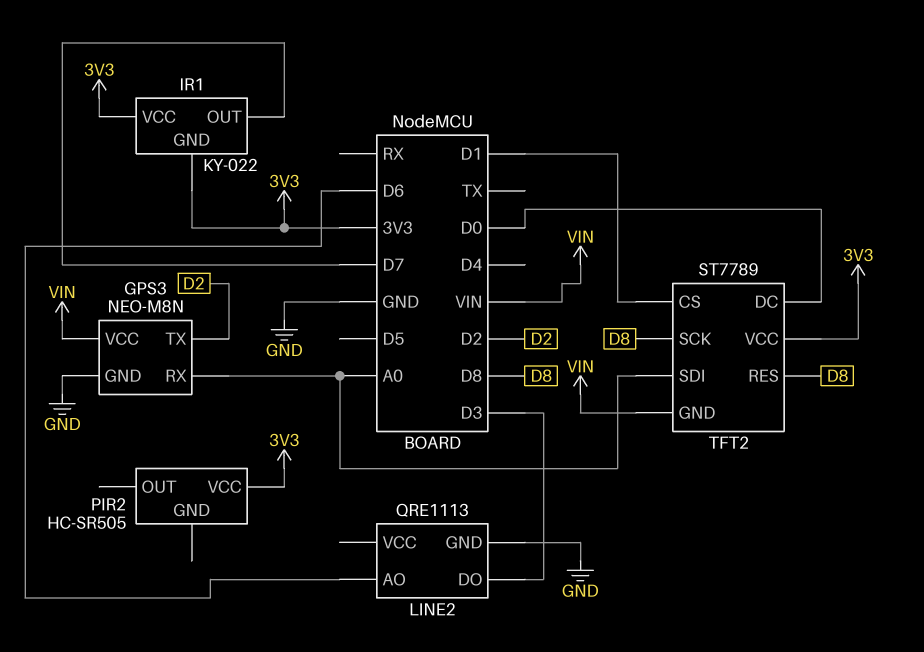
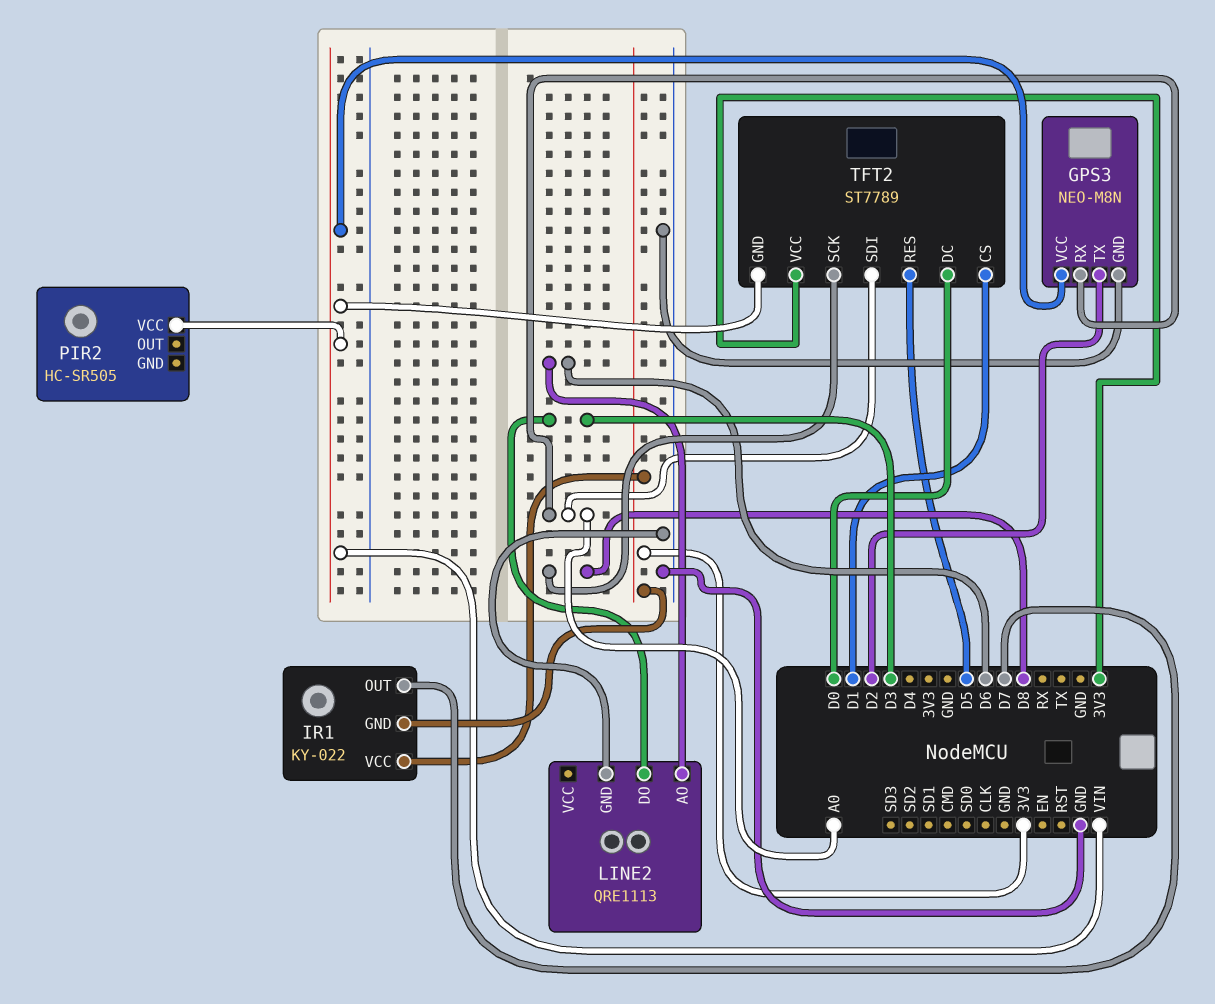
PIR2 pin VCC: 3V3 -> VIN
TFT2 pin RES: D8 -> D5

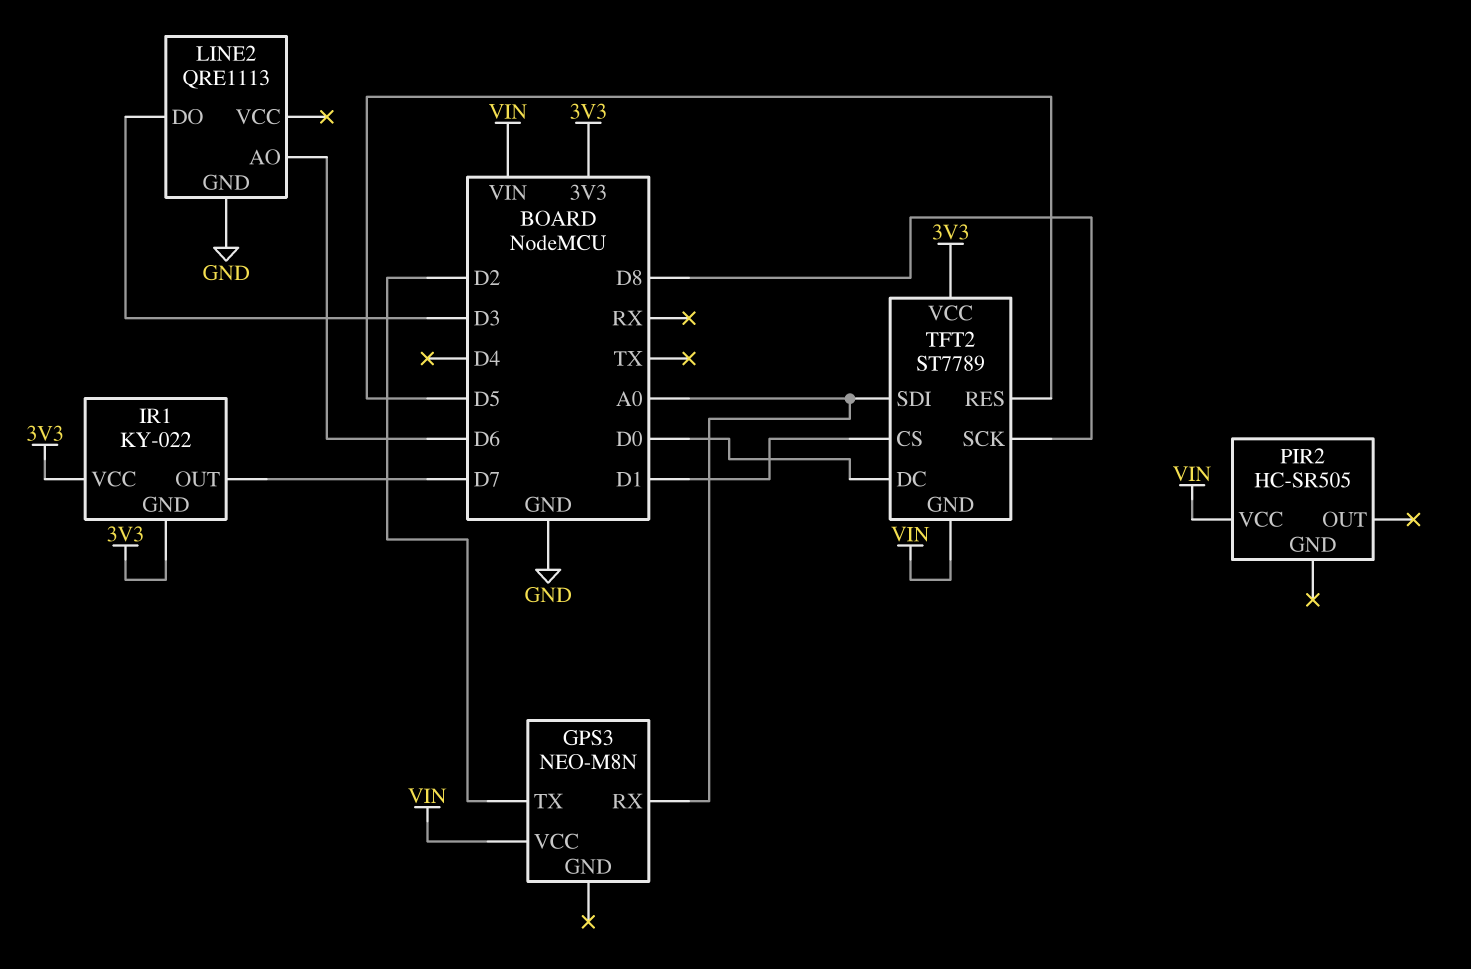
GPS3 pin GND: GND -> none

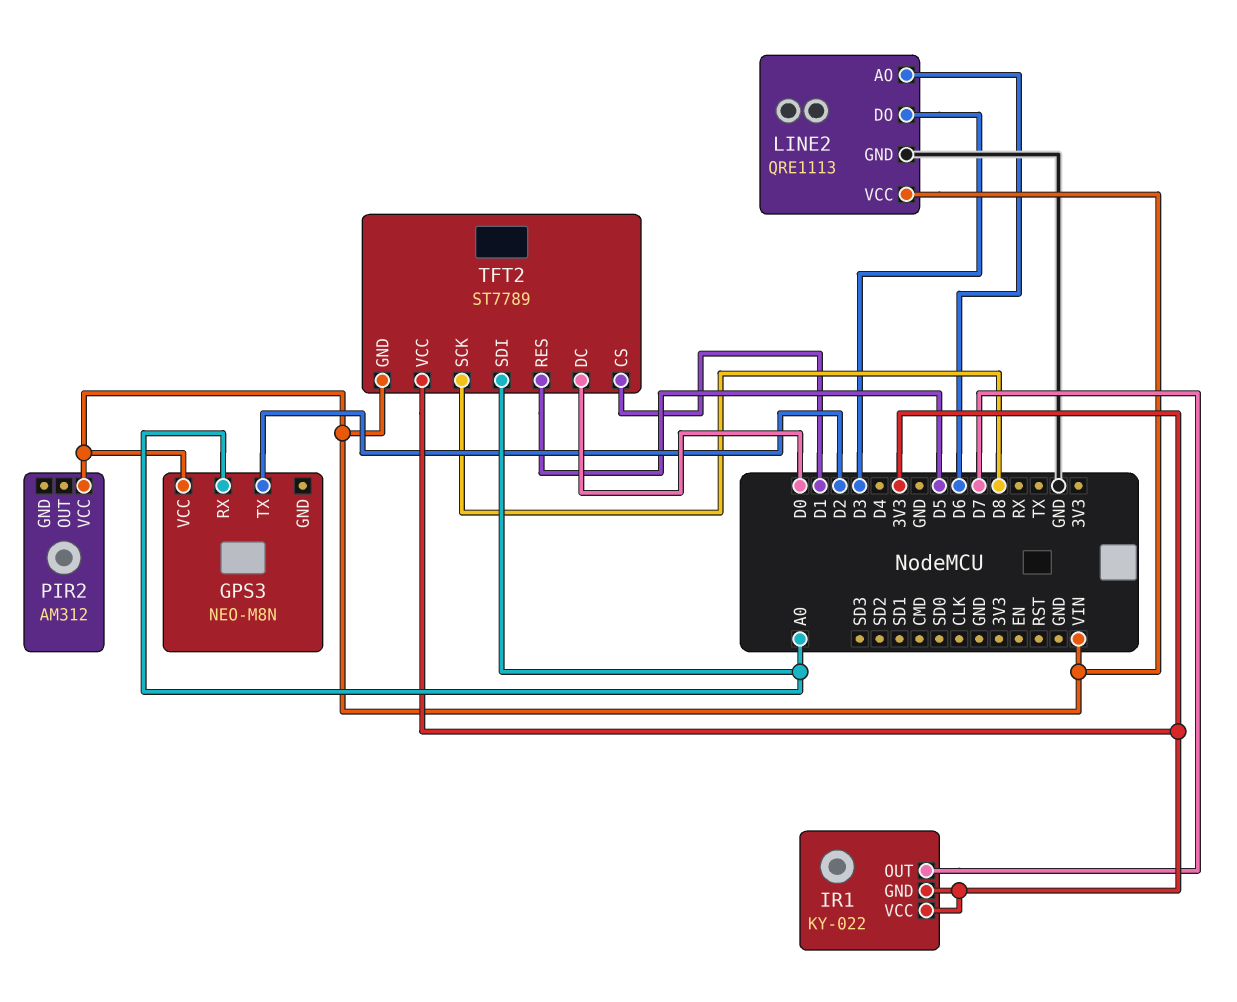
LINE2 pin VCC: none -> VIN
PIR2: HC-SR505 -> AM312

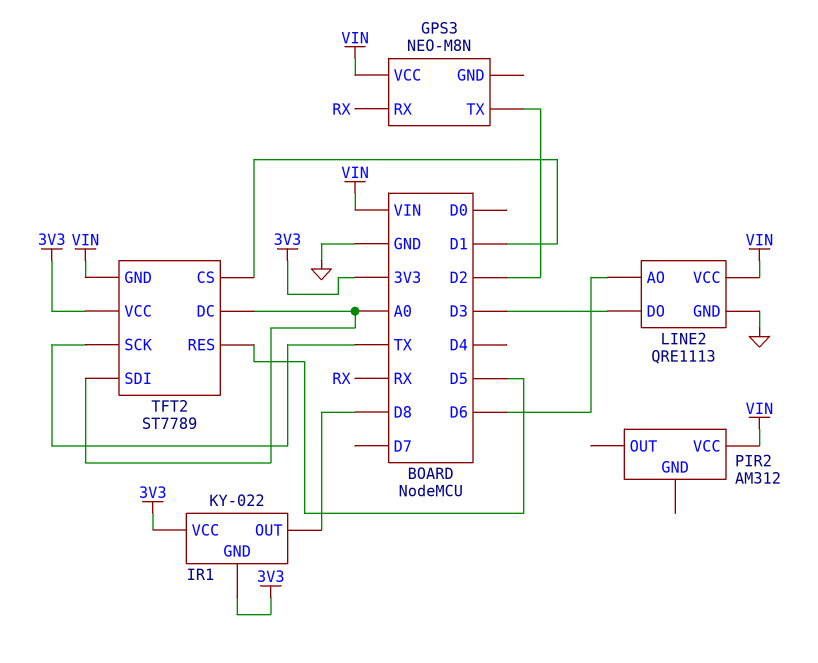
GPS3 pin RX: A0 -> RX
IR1 pin OUT: D7 -> D8
TFT2 pin DC: D0 -> A0
TFT2 pin SCK: D8 -> TX

